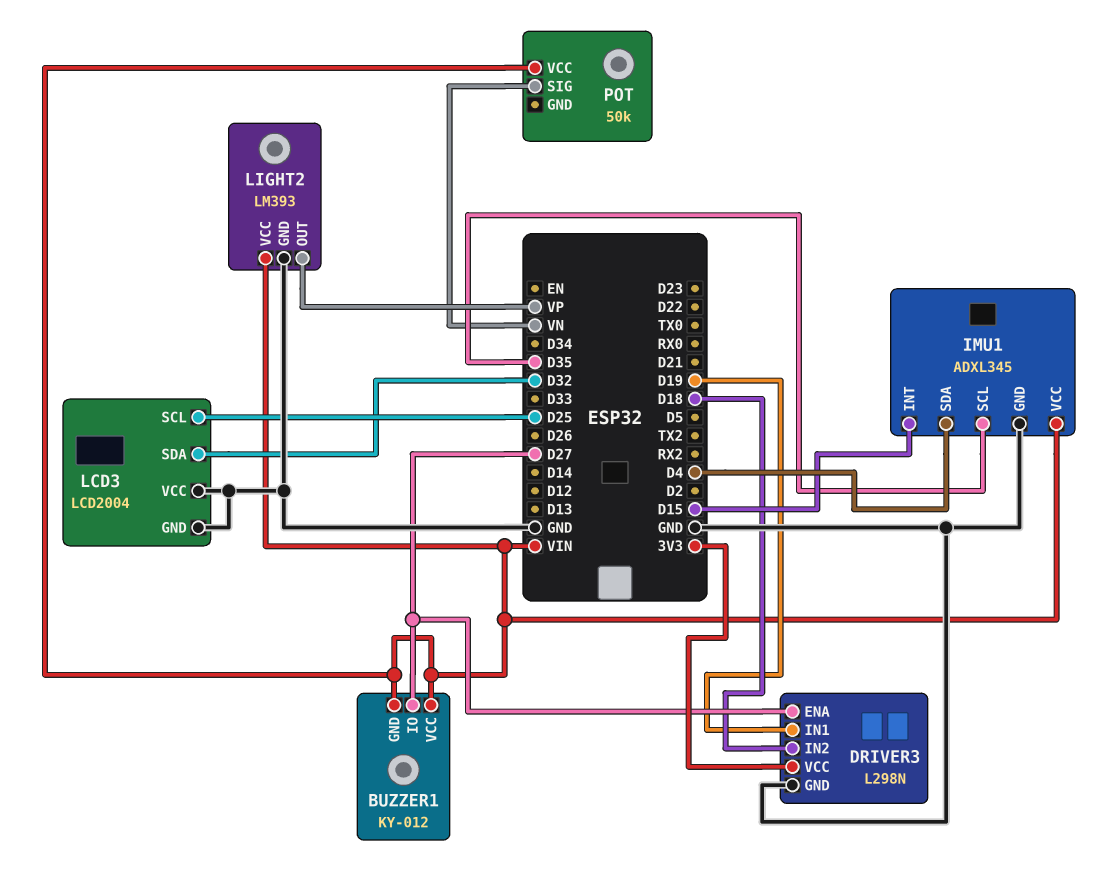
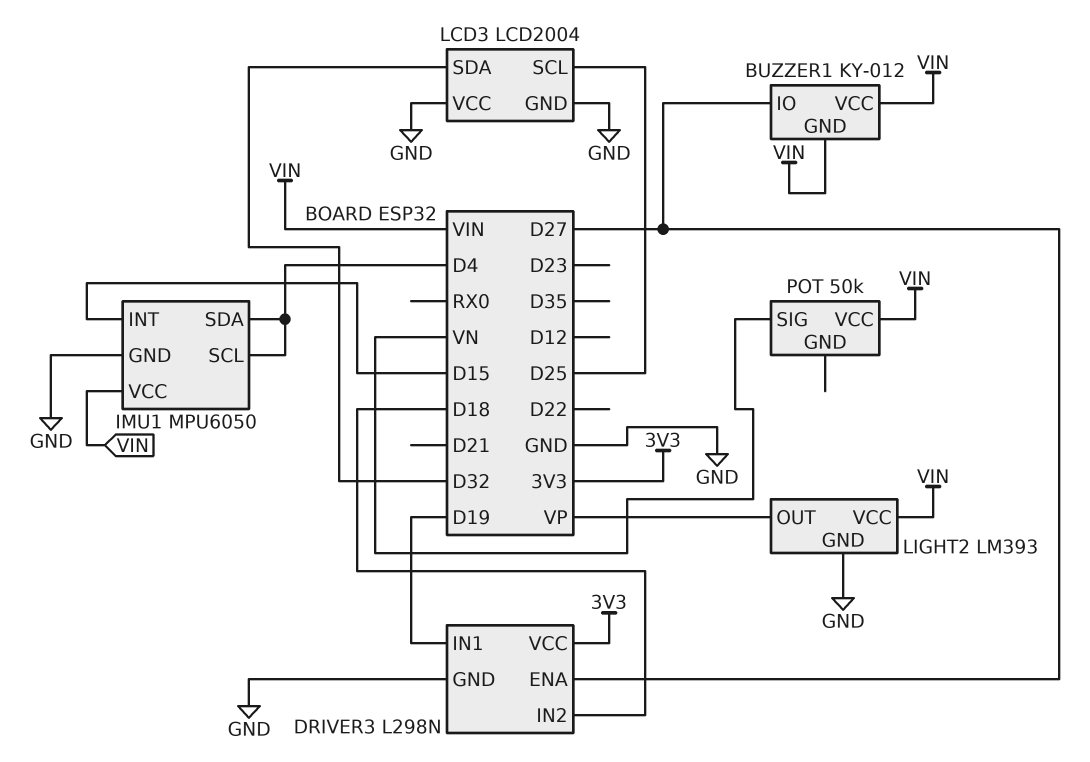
IMU1: ADXL345 -> MPU6050
IMU1 pin SCL: D35 -> D4

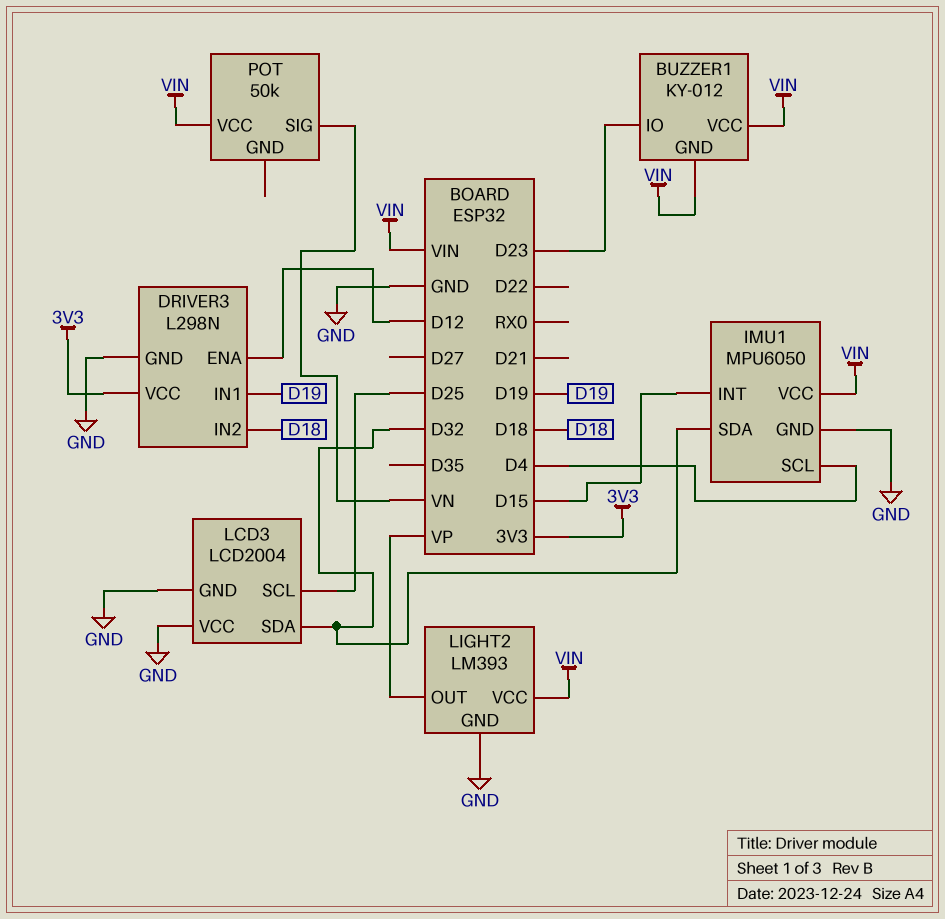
BUZZER1 pin IO: D27 -> D23
DRIVER3 pin ENA: D27 -> D12
IMU1 pin SDA: D4 -> D32

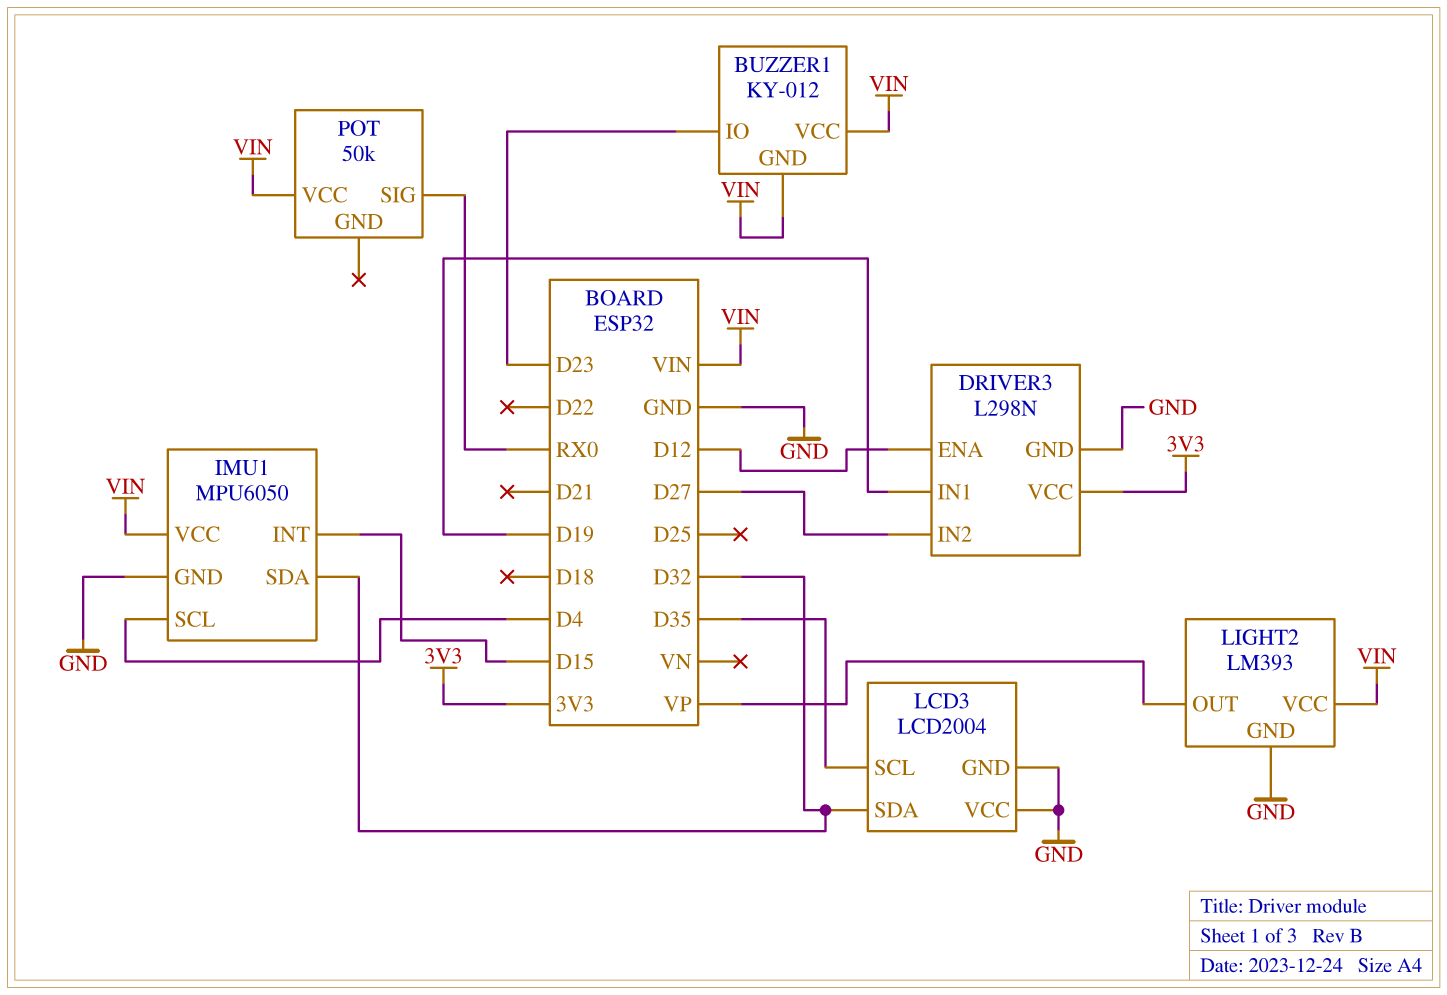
DRIVER3 pin IN2: D18 -> D27
LCD3 pin SCL: D25 -> D35
POT pin SIG: VN -> RX0

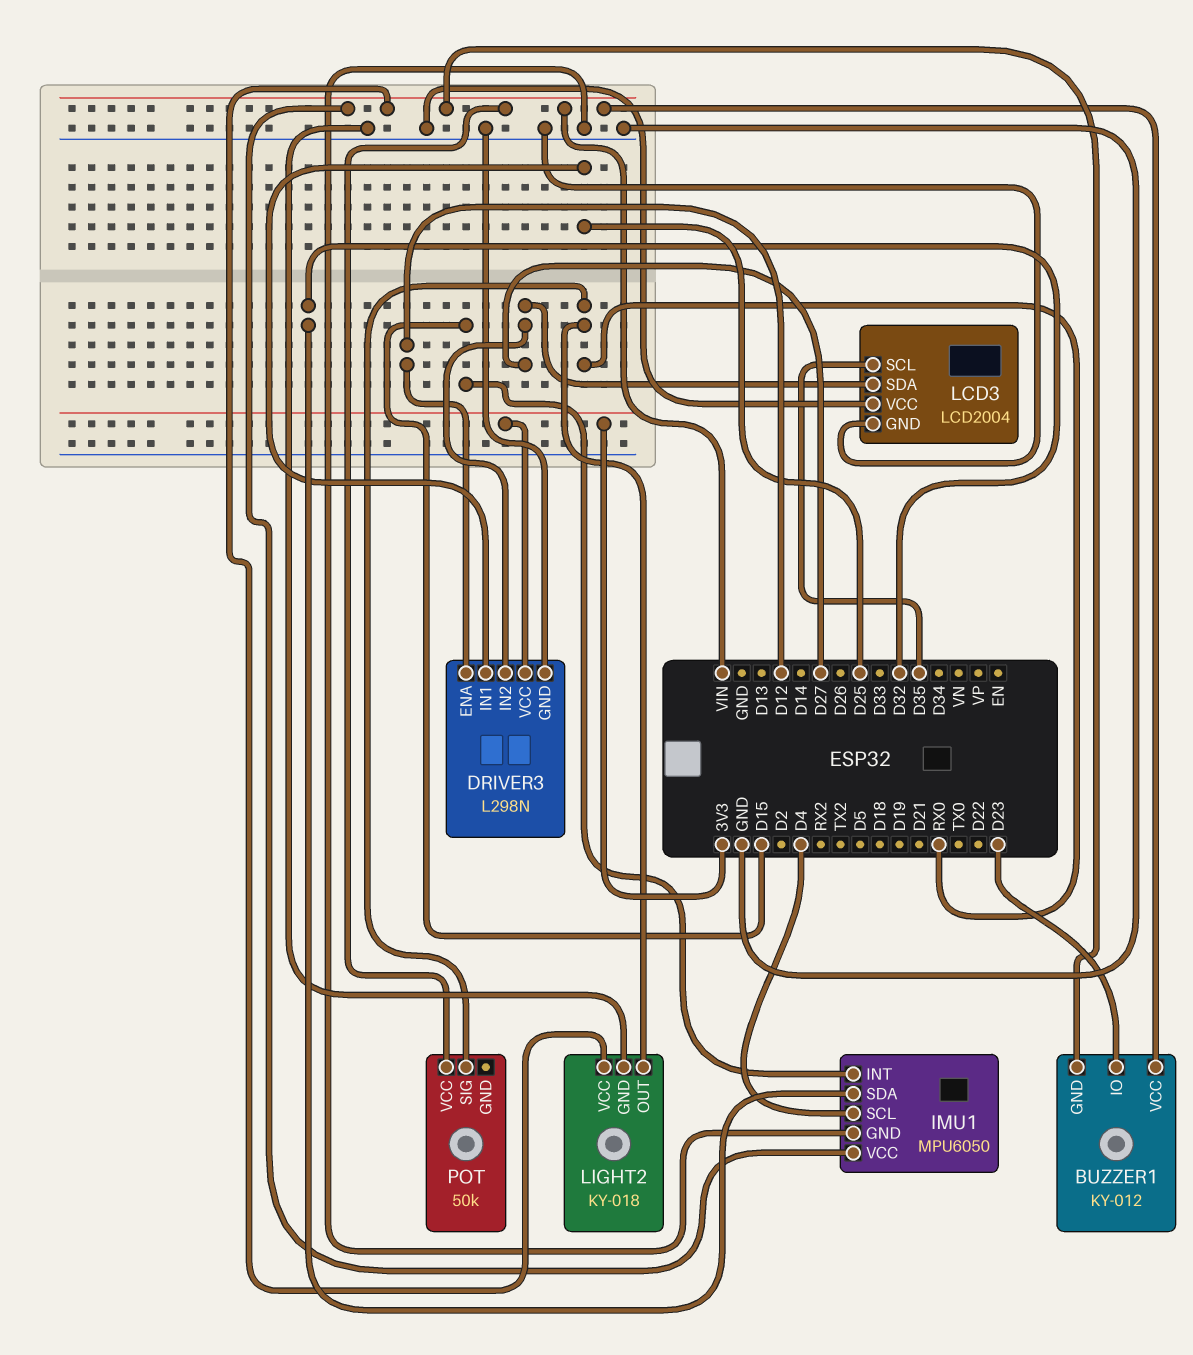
DRIVER3 pin IN1: D19 -> D25
LCD3 pin SDA: D32 -> D27
LIGHT2: LM393 -> KY-018
LIGHT2 pin OUT: VP -> RX0

